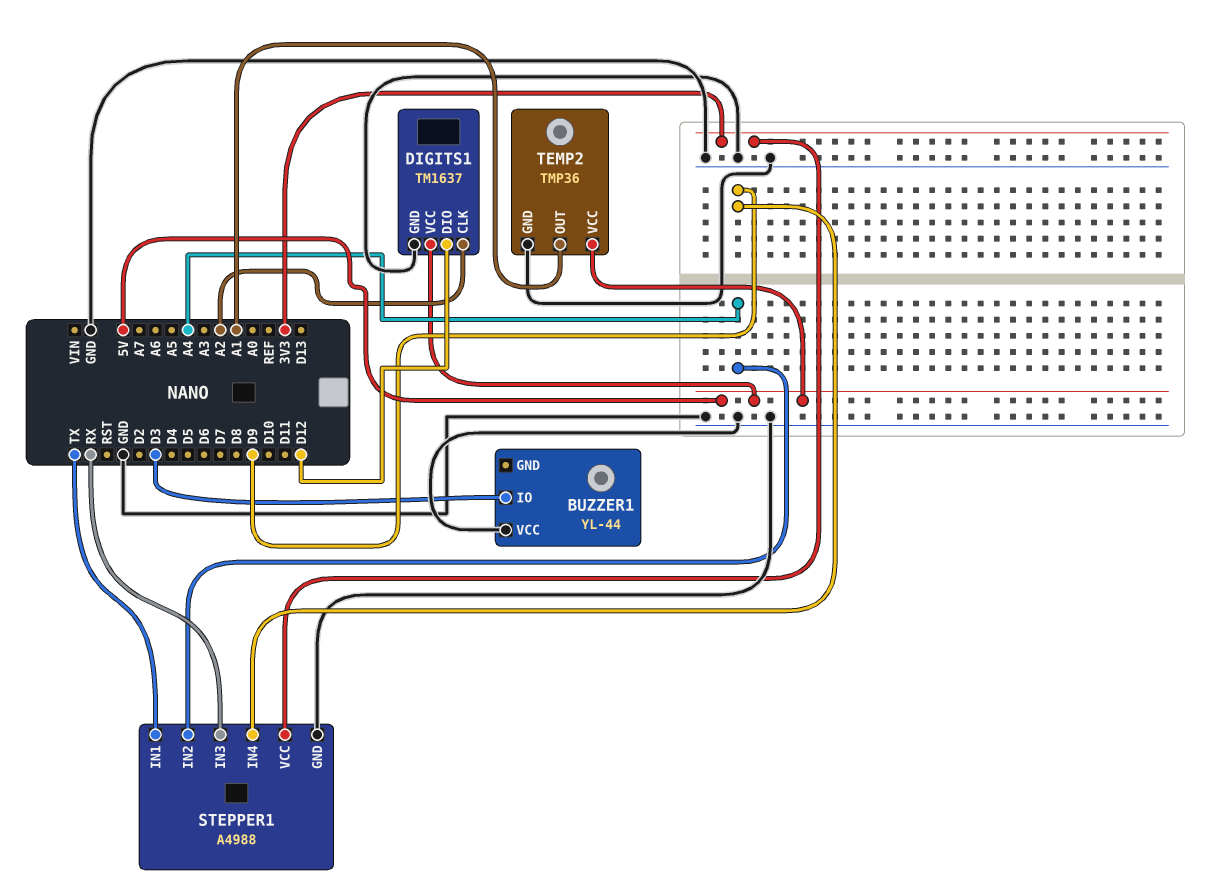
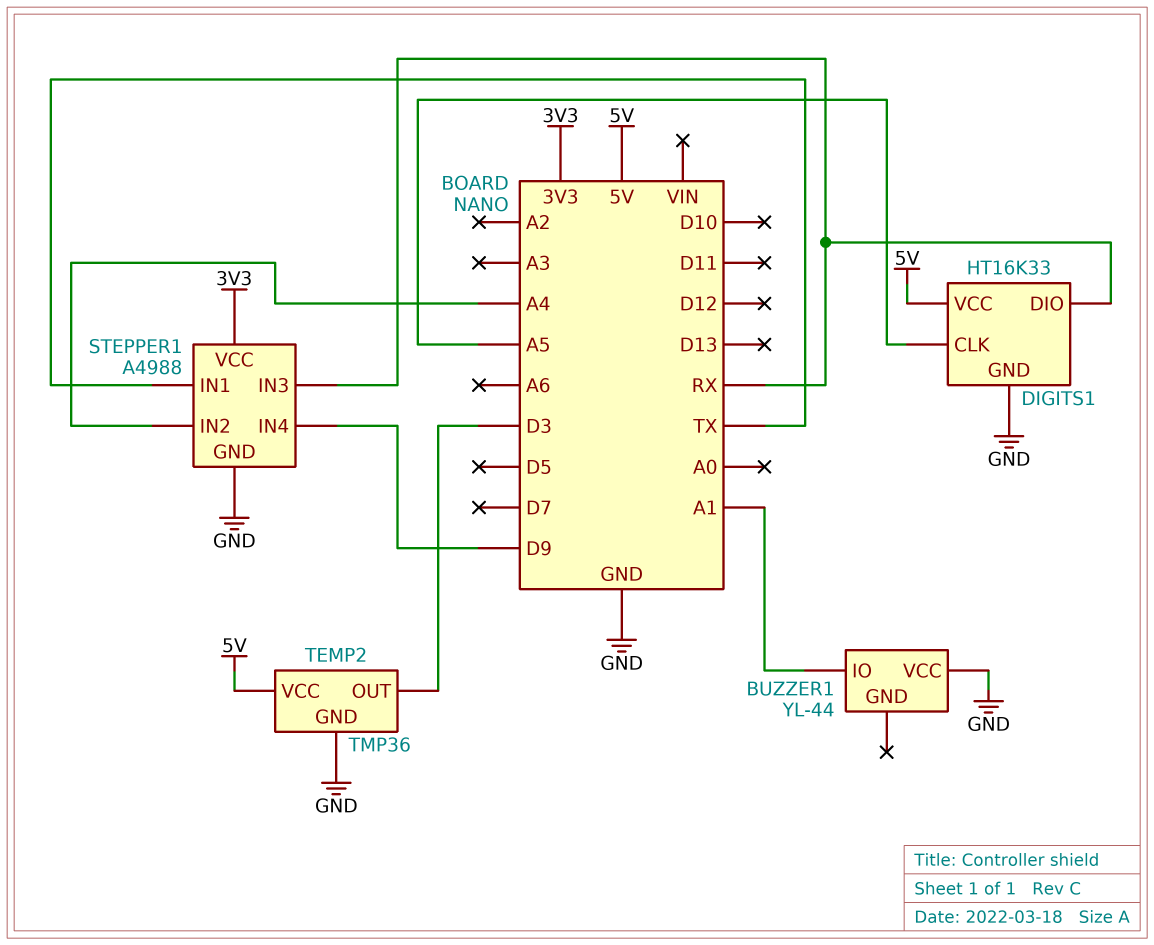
BUZZER1 pin IO: D3 -> A1
DIGITS1: TM1637 -> HT16K33
DIGITS1 pin CLK: A2 -> A5
DIGITS1 pin DIO: D12 -> RX
TEMP2 pin OUT: A1 -> D3

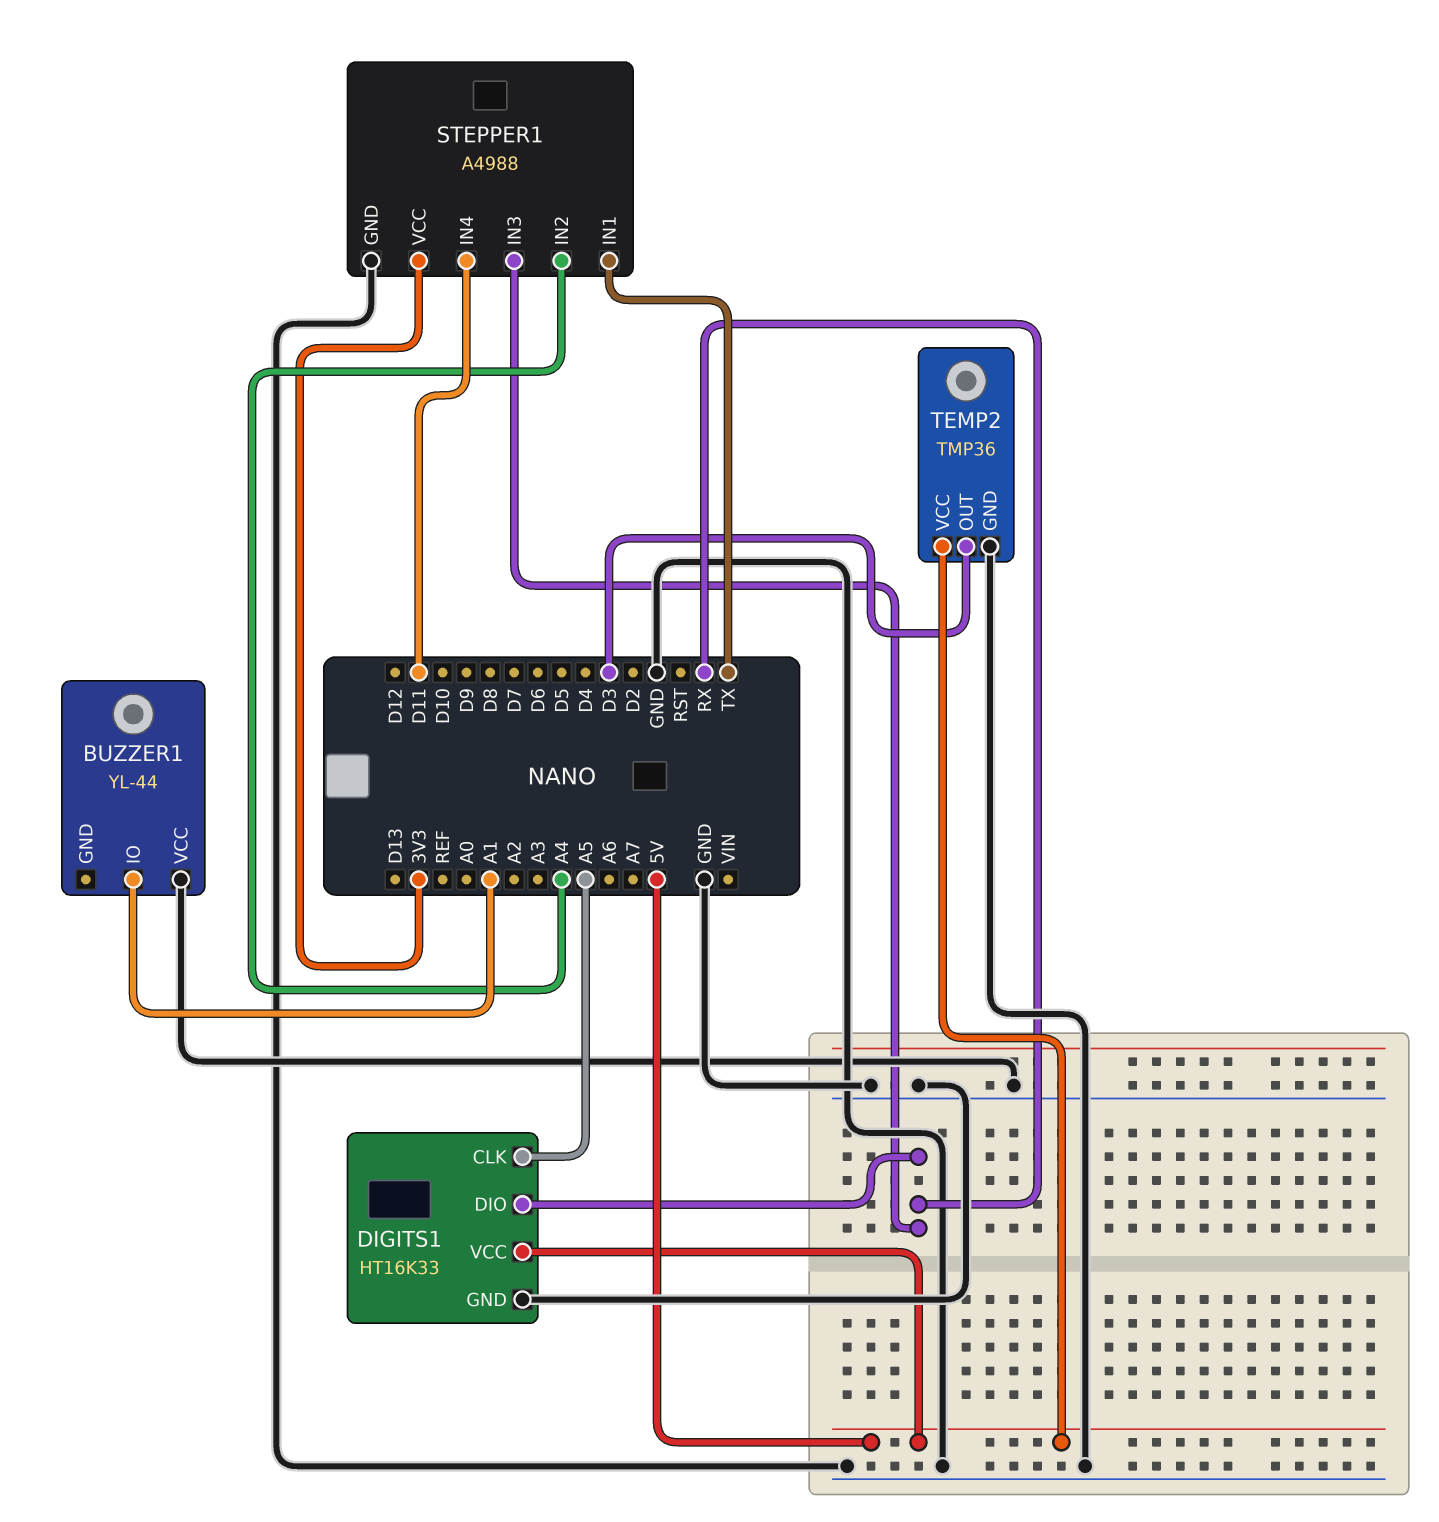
STEPPER1 pin IN4: D9 -> D11

